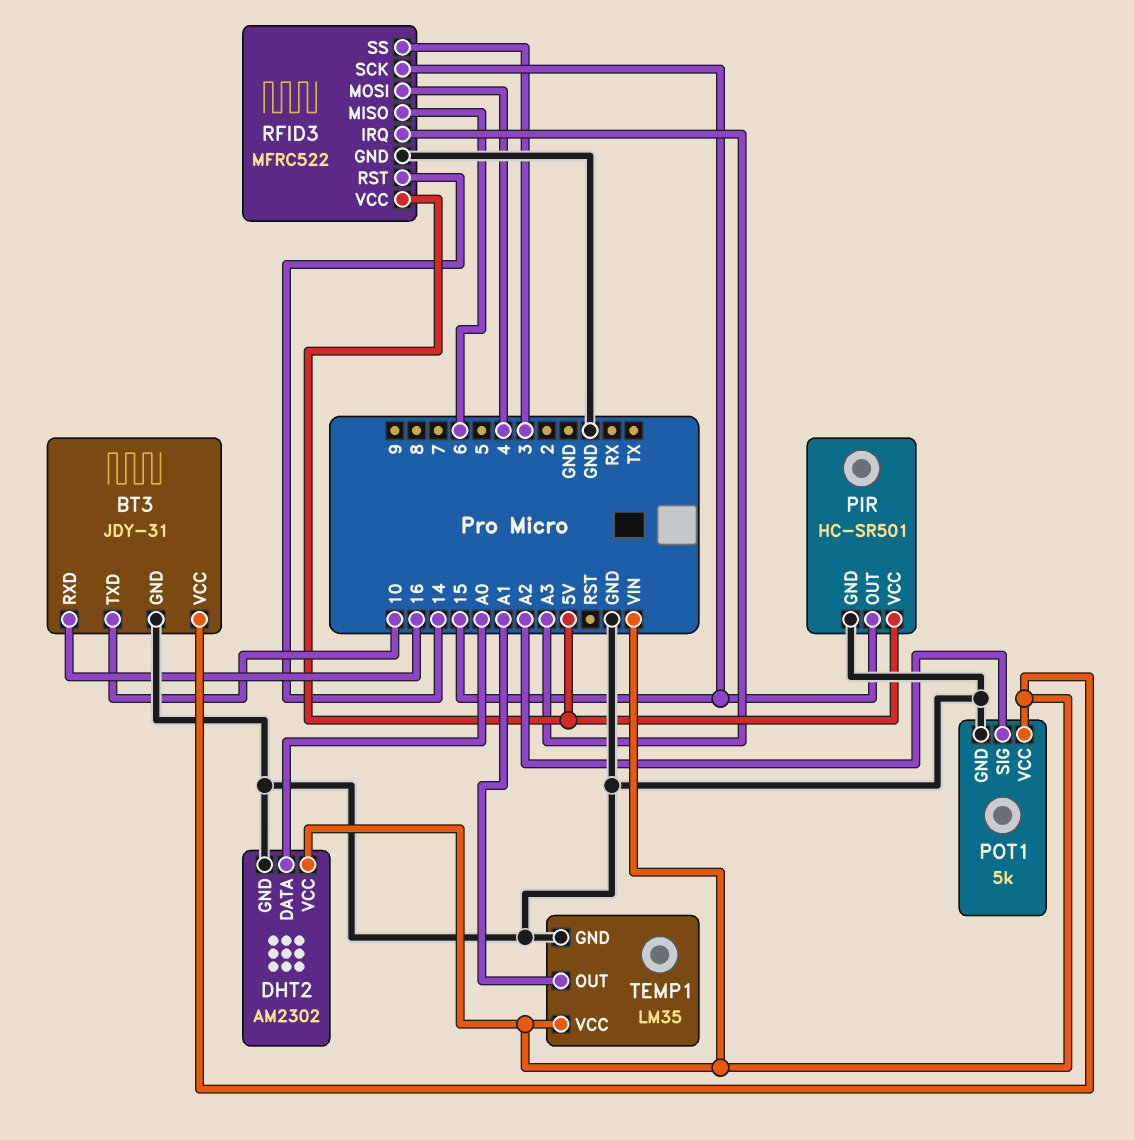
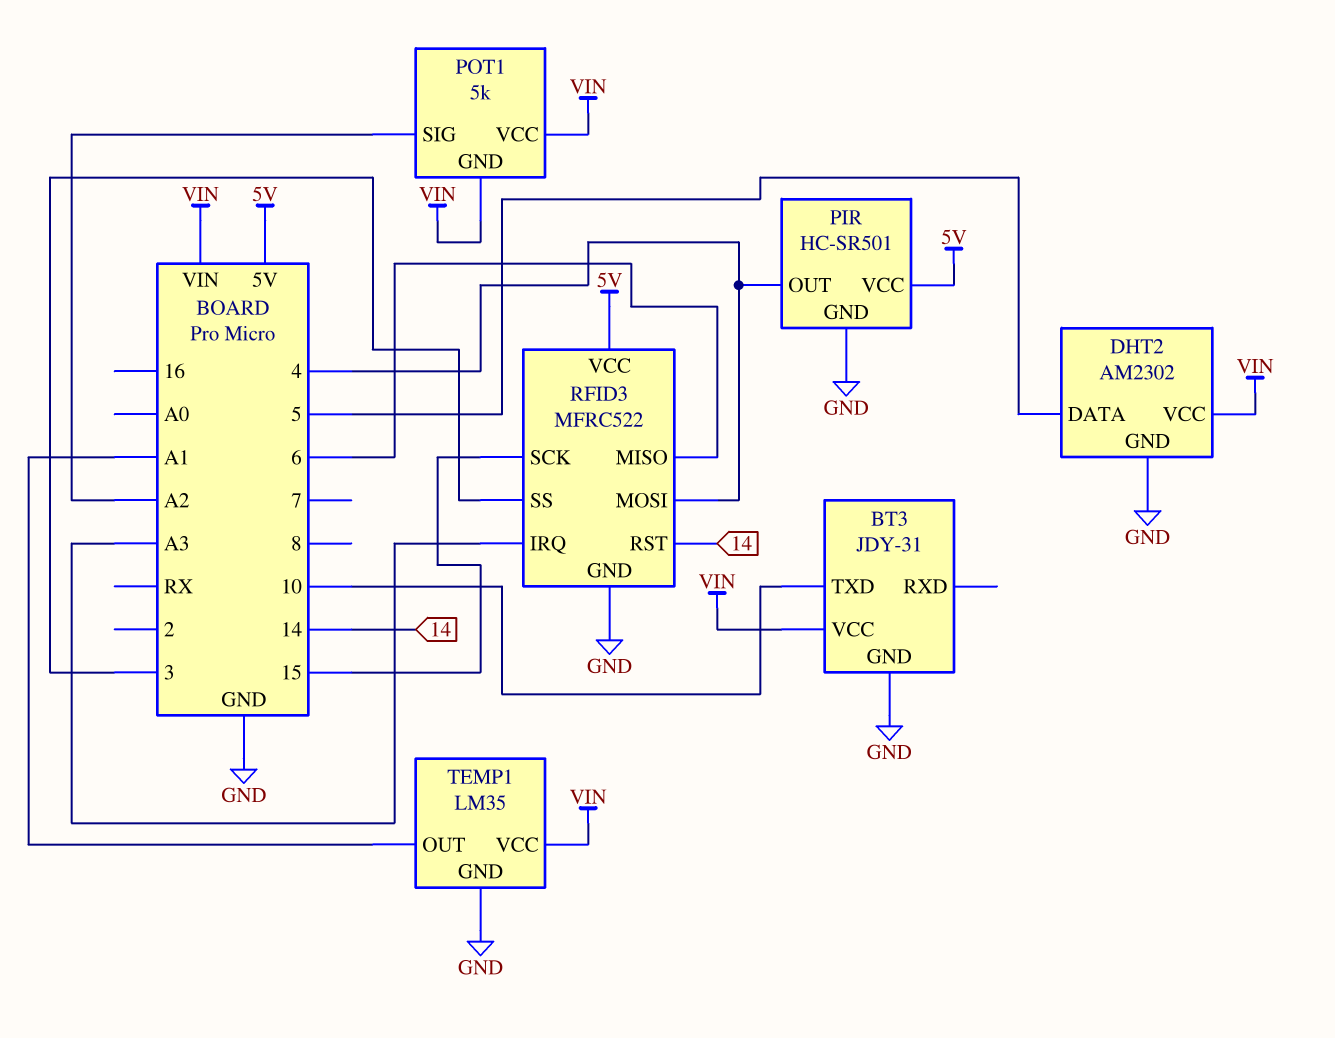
BT3 pin RXD: 16 -> none
DHT2 pin DATA: A0 -> 5
PIR pin OUT: 15 -> 4
POT1 pin GND: GND -> VIN

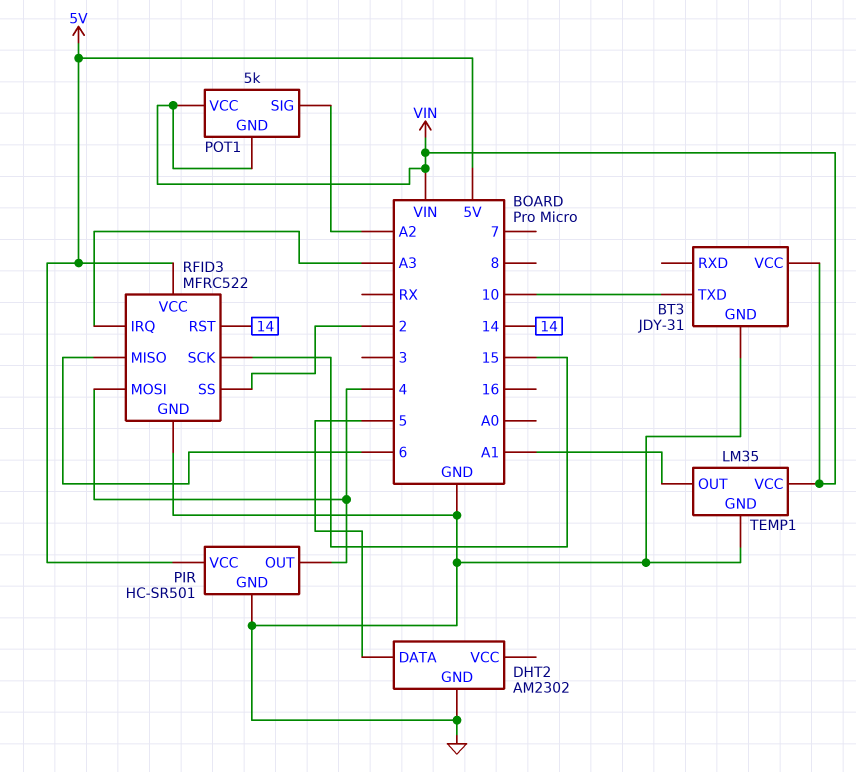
DHT2 pin VCC: VIN -> none
RFID3 pin SS: 3 -> 2

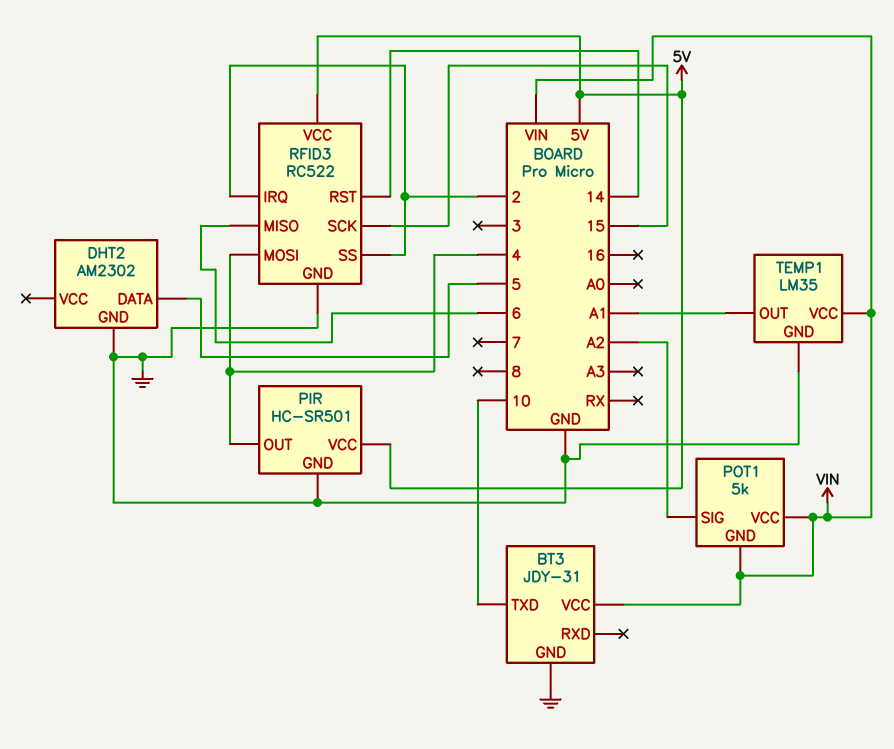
RFID3: MFRC522 -> RC522
RFID3 pin IRQ: A3 -> 2

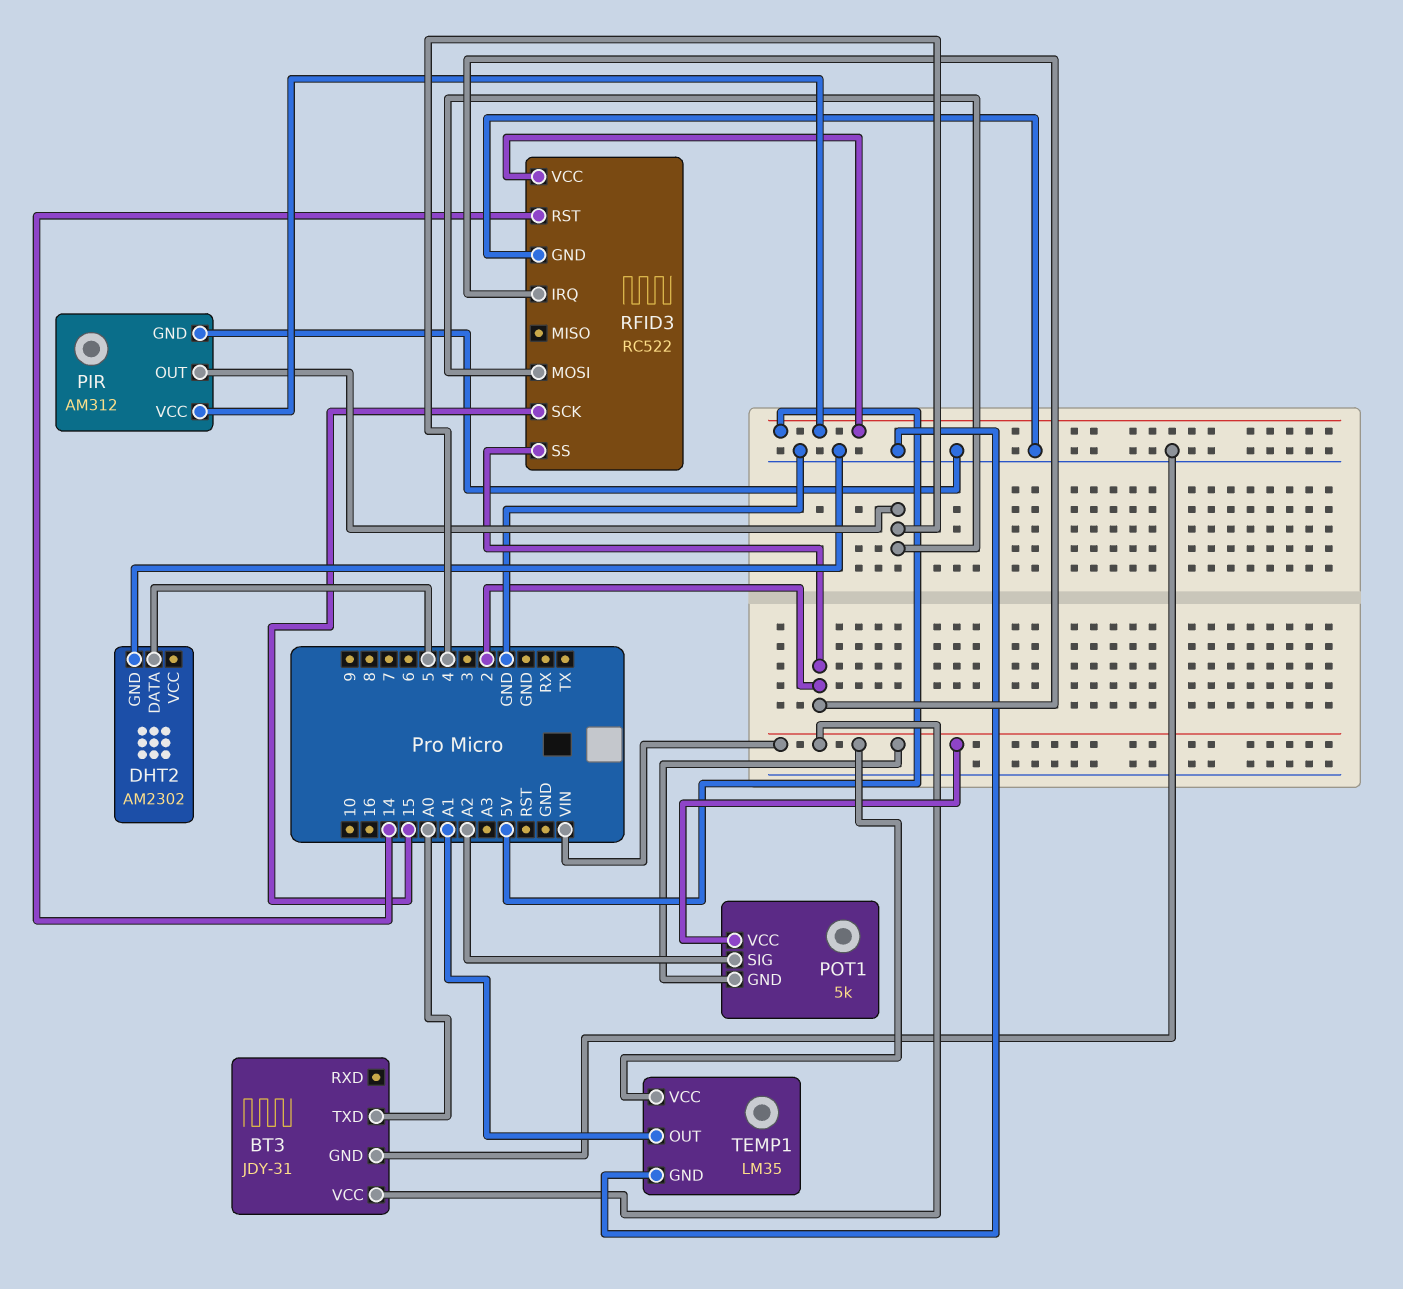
BT3 pin TXD: 10 -> A0
PIR: HC-SR501 -> AM312
RFID3 pin MISO: 6 -> none

